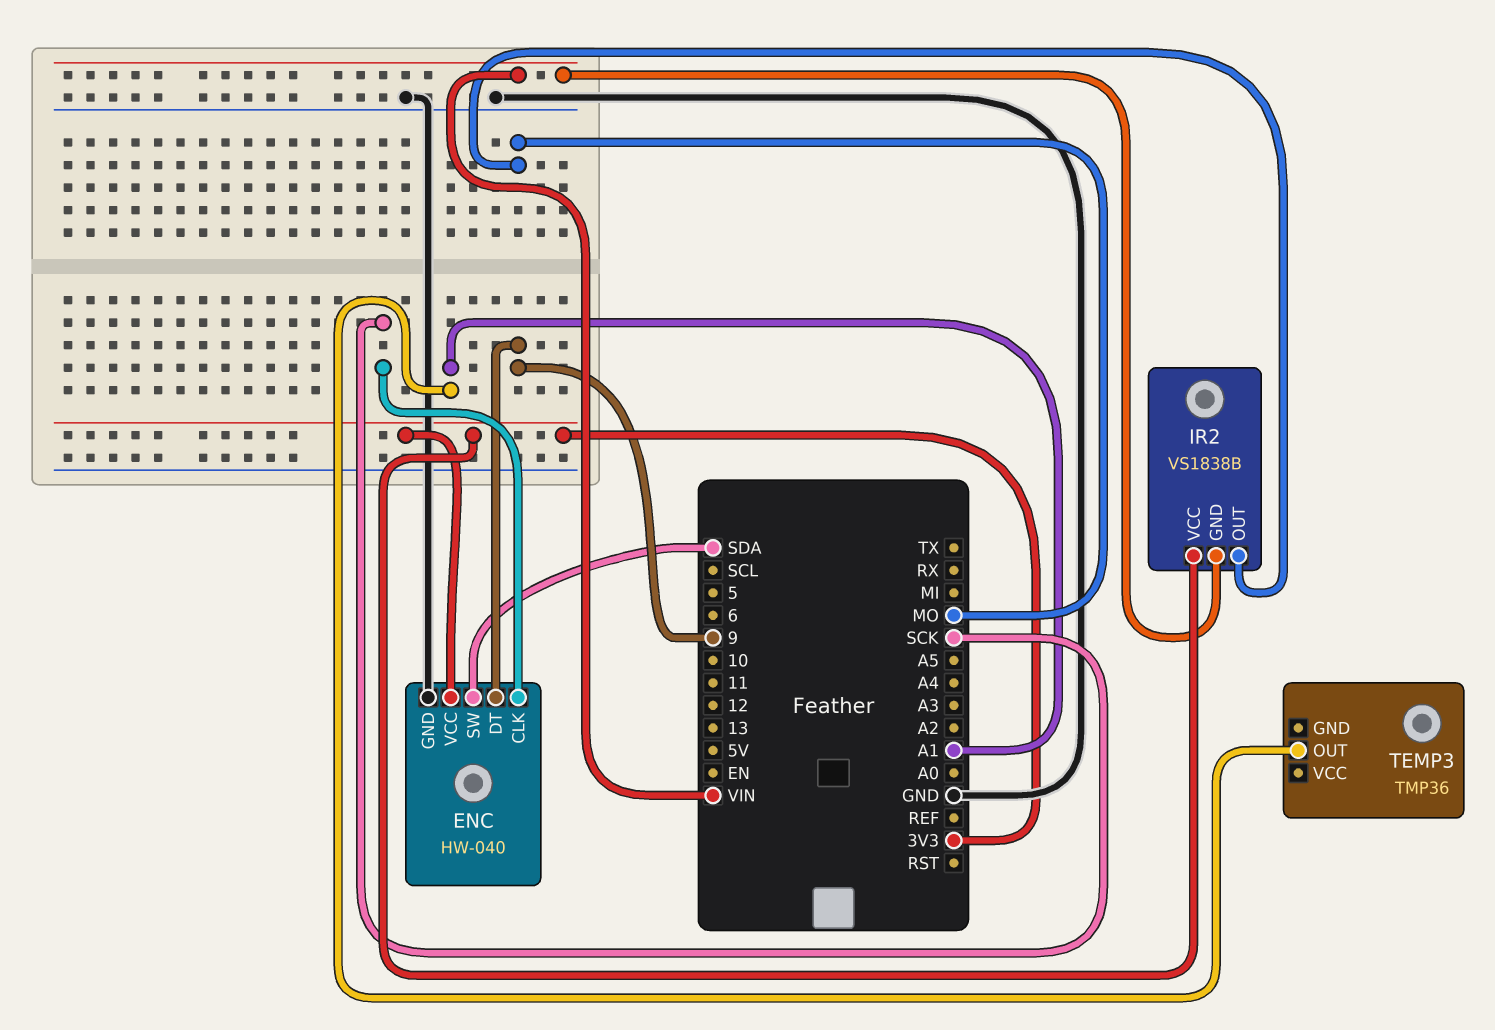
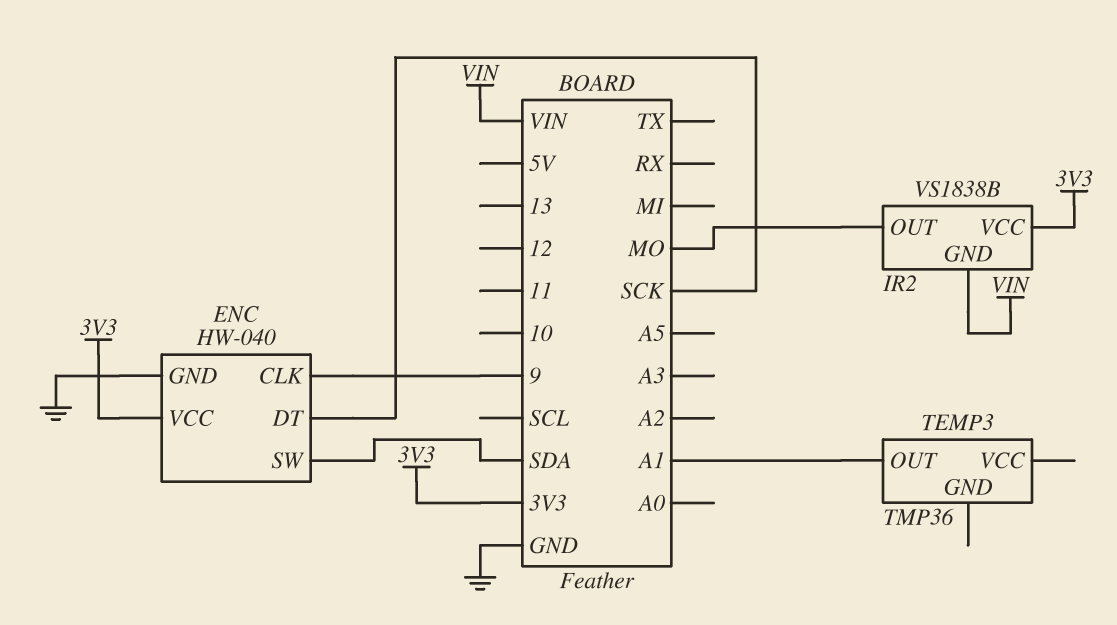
ENC pin CLK: SCK -> 9
ENC pin DT: 9 -> SCK

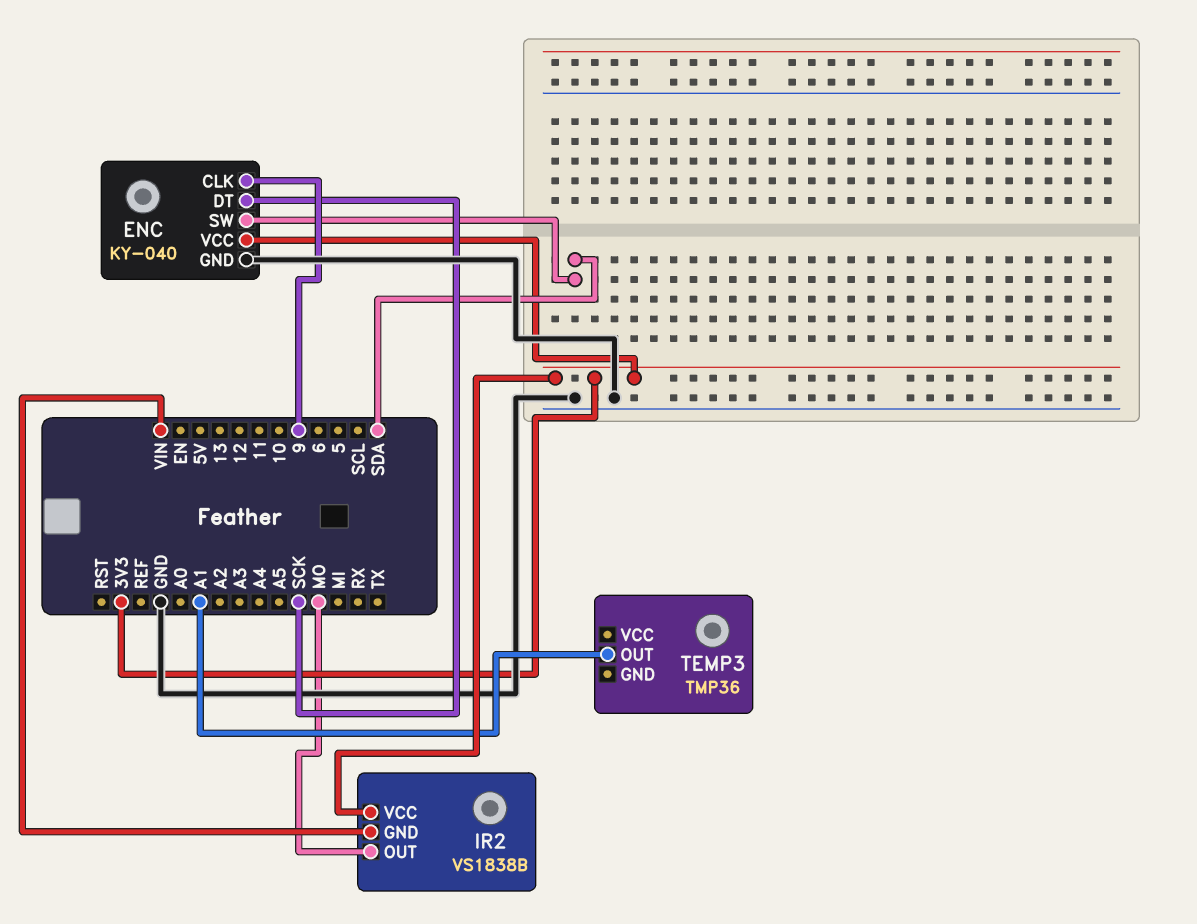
ENC: HW-040 -> KY-040

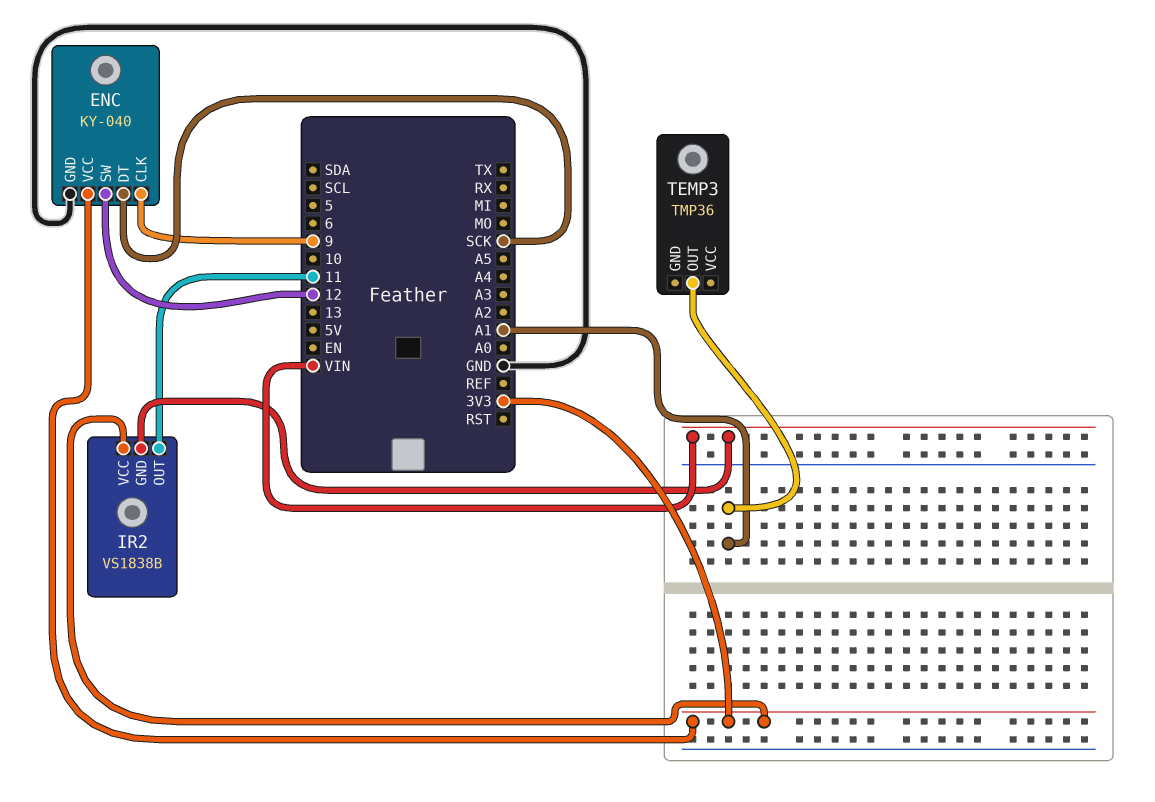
ENC pin SW: SDA -> 12
IR2 pin OUT: MO -> 11

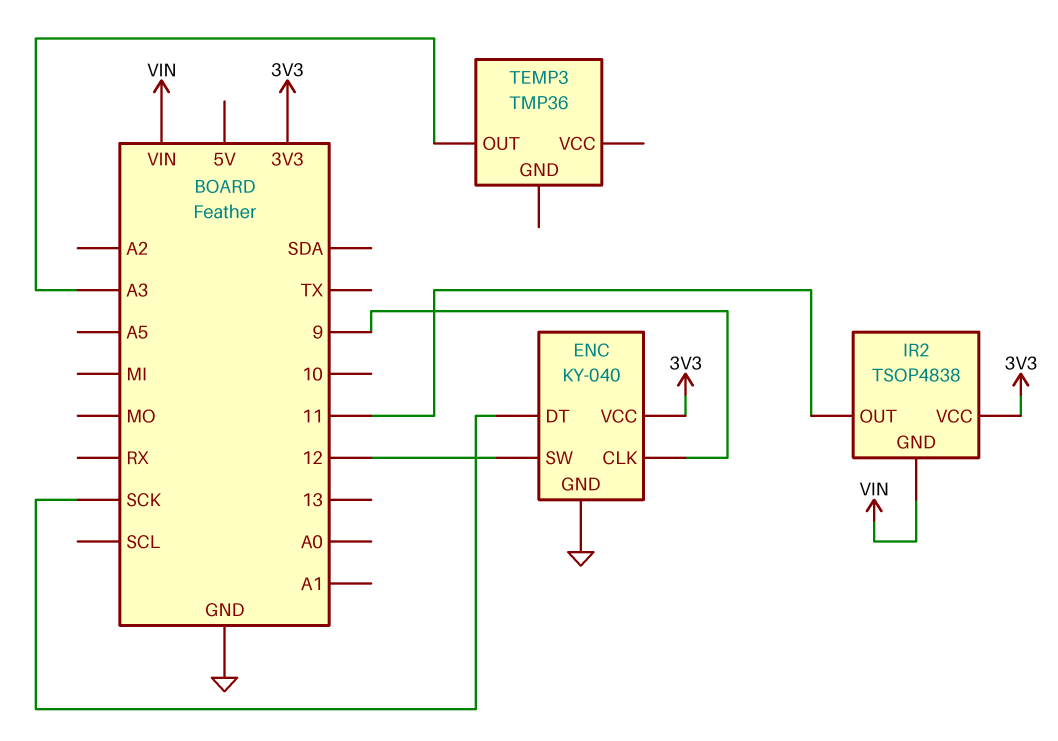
IR2: VS1838B -> TSOP4838
TEMP3 pin OUT: A1 -> A3

